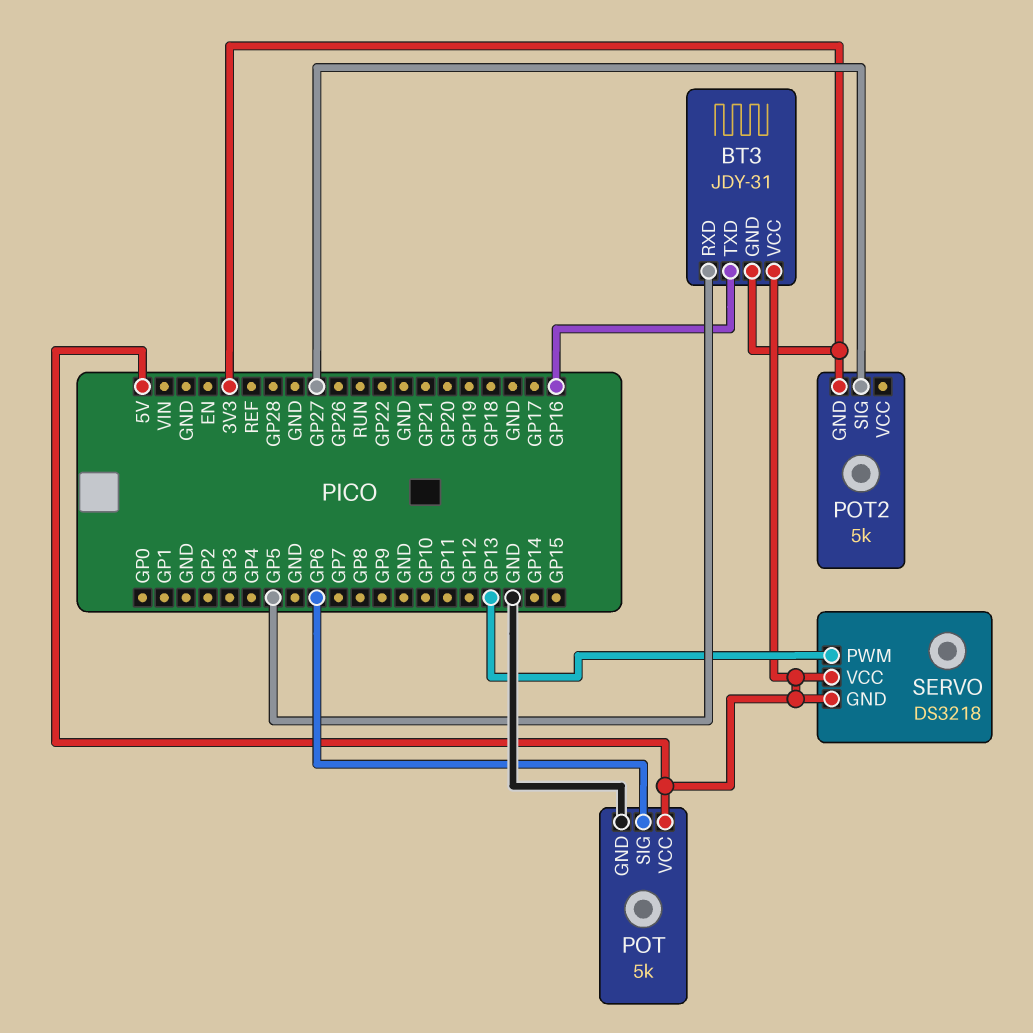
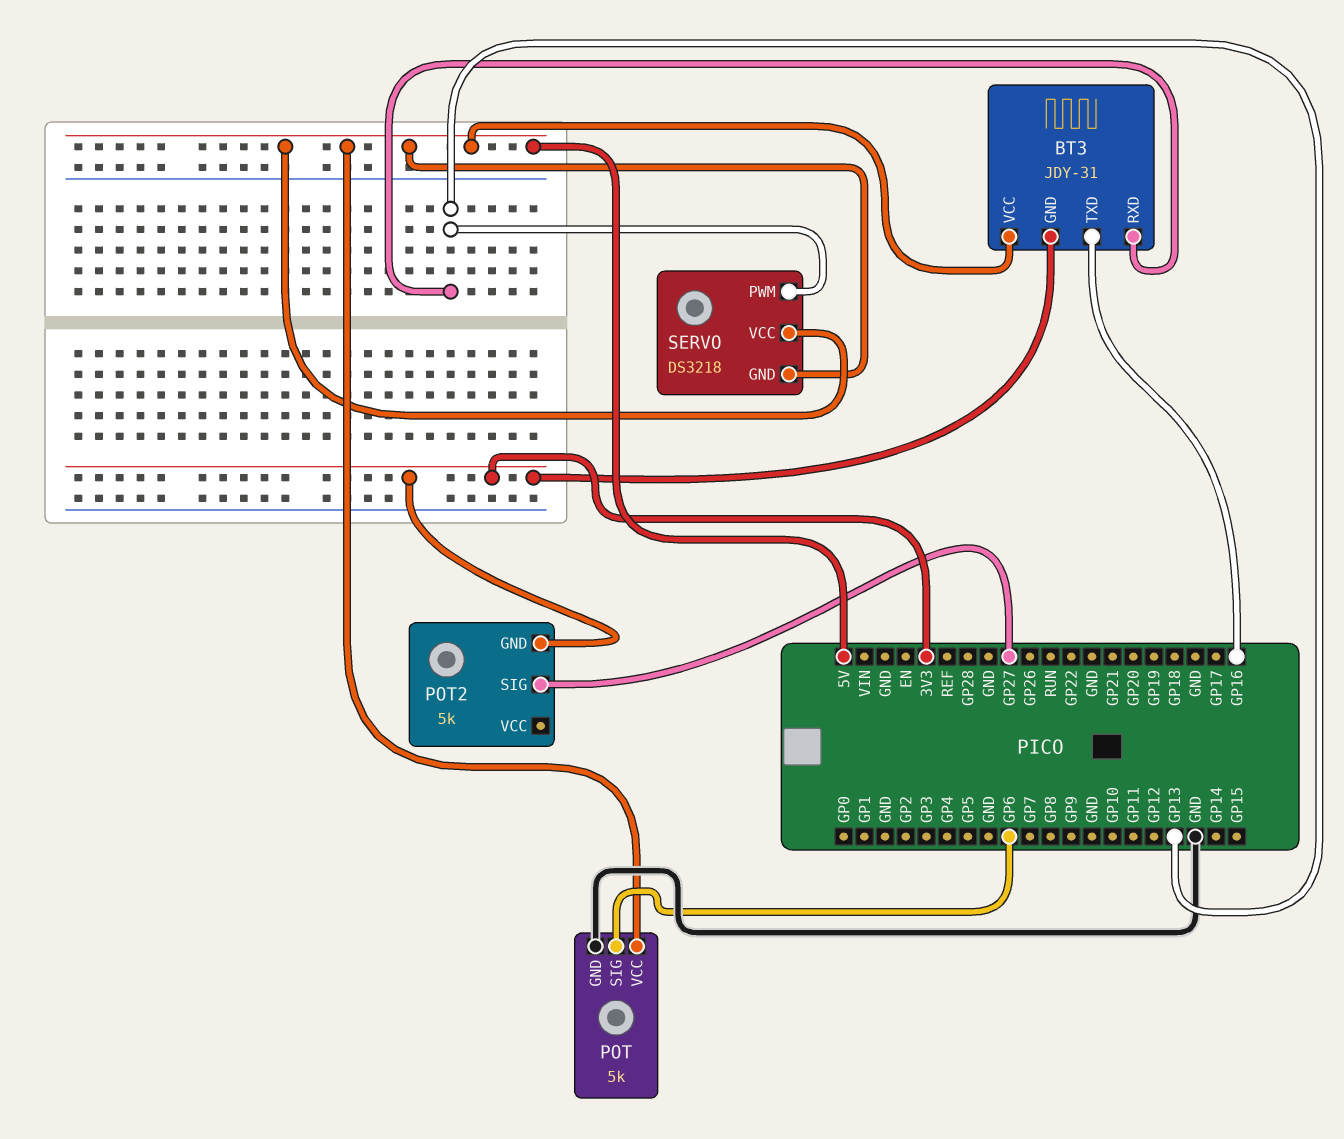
BT3 pin RXD: GP5 -> GP13

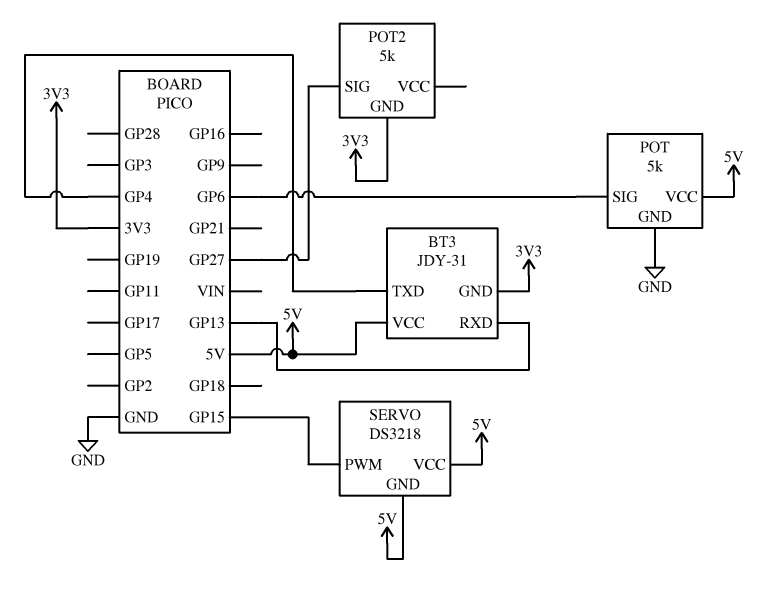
BT3 pin TXD: GP16 -> GP4
SERVO pin PWM: GP13 -> GP15

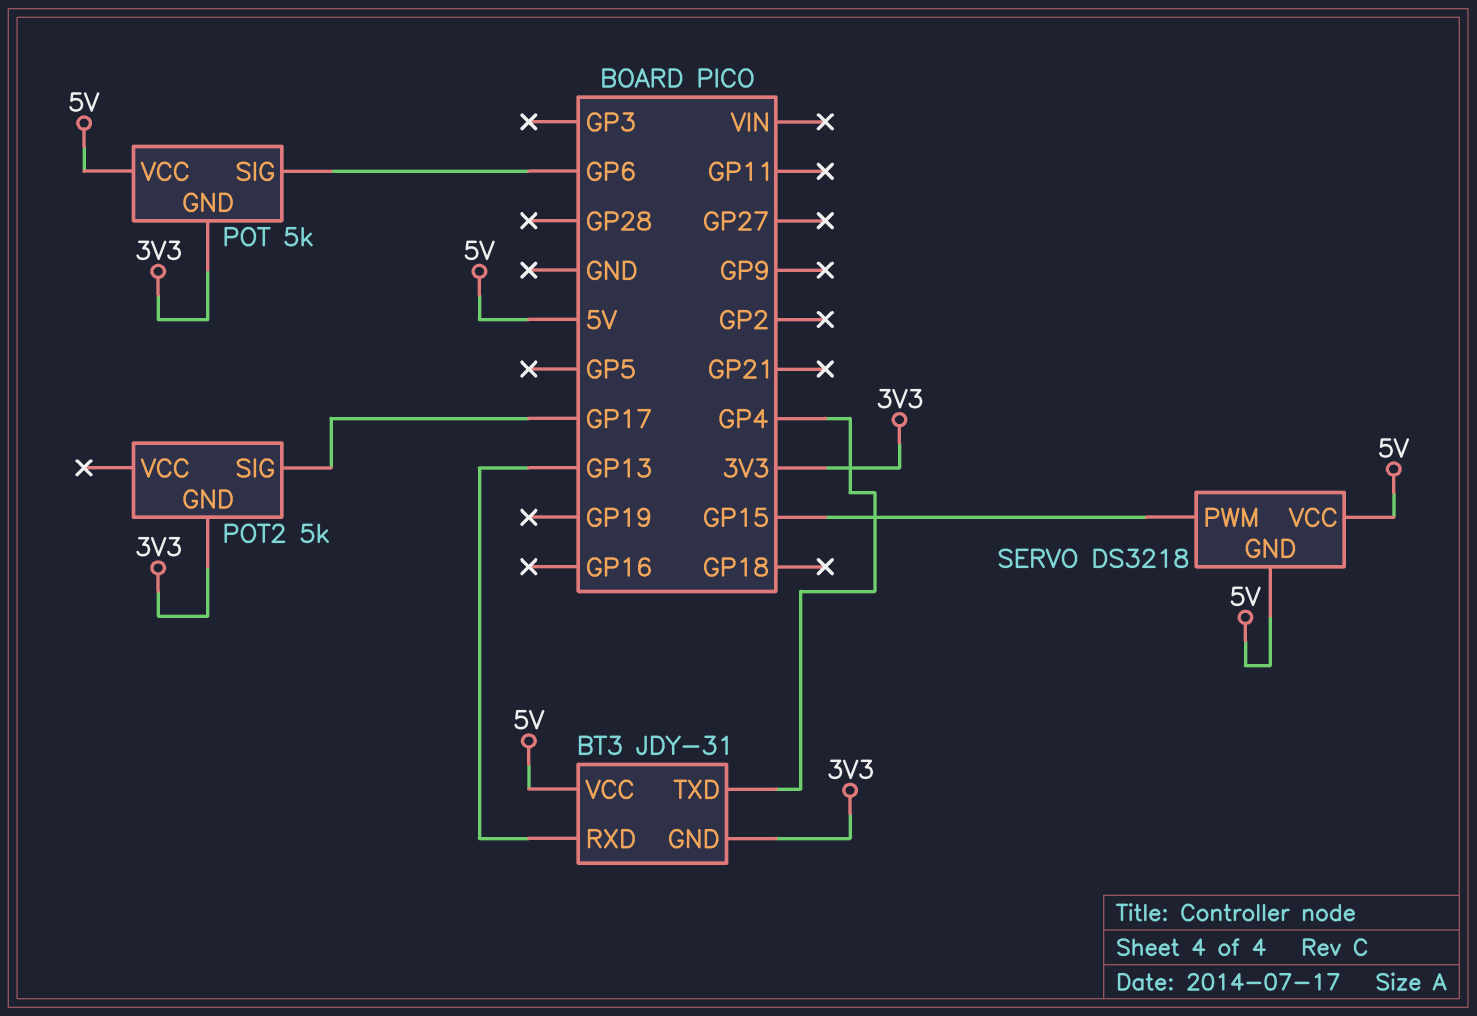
POT pin GND: GND -> 3V3
POT2 pin SIG: GP27 -> GP17

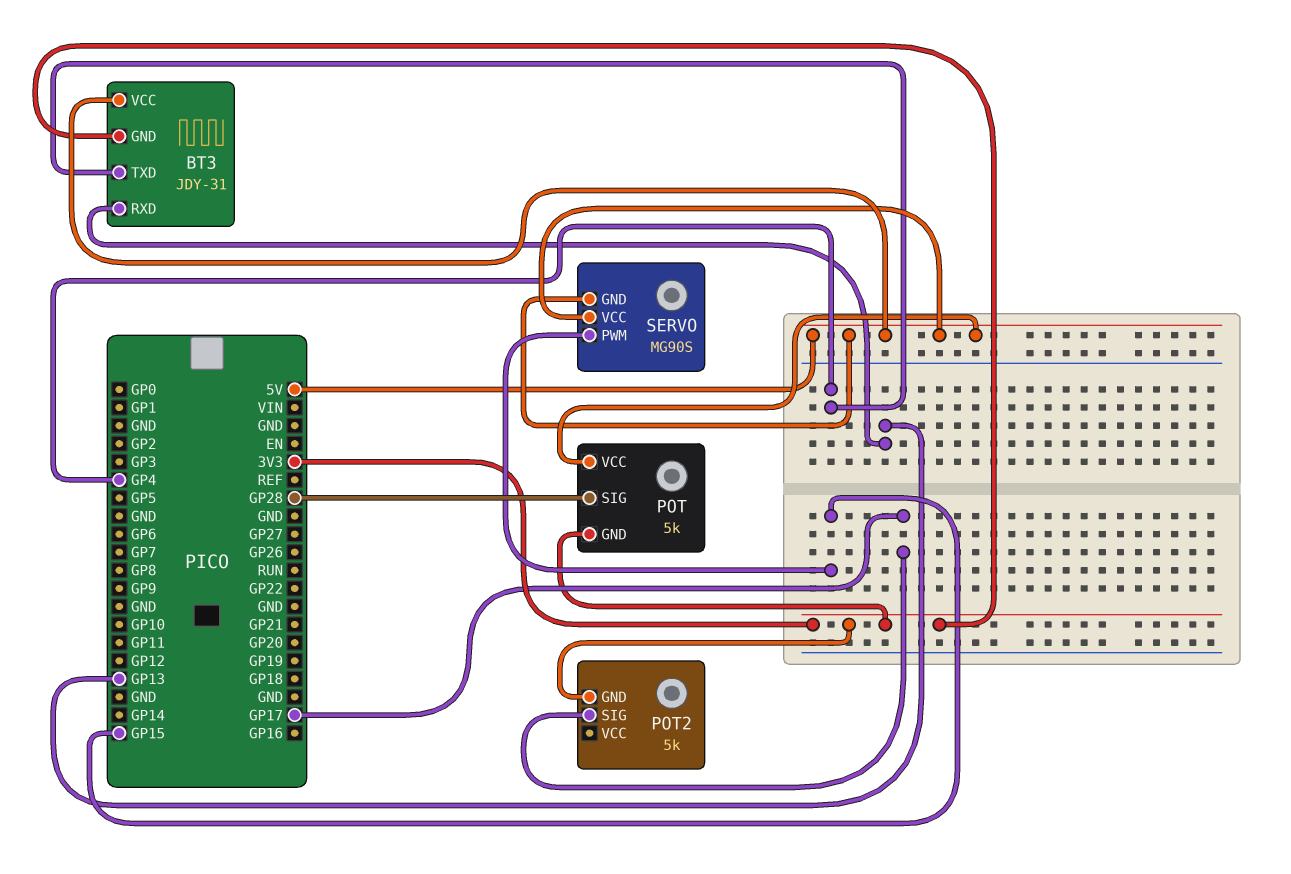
POT pin SIG: GP6 -> GP28
SERVO: DS3218 -> MG90S

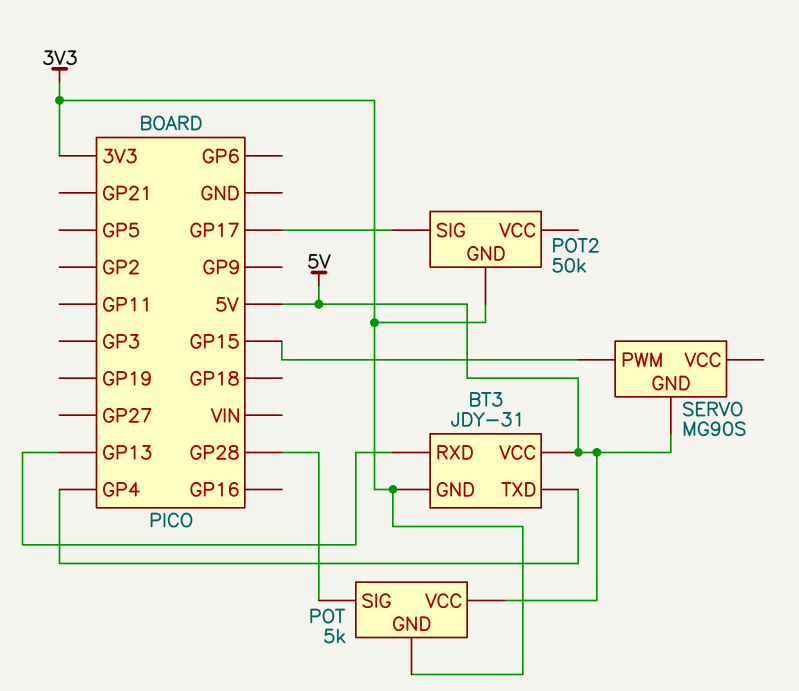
POT2: 5k -> 50k
SERVO pin VCC: 5V -> none

